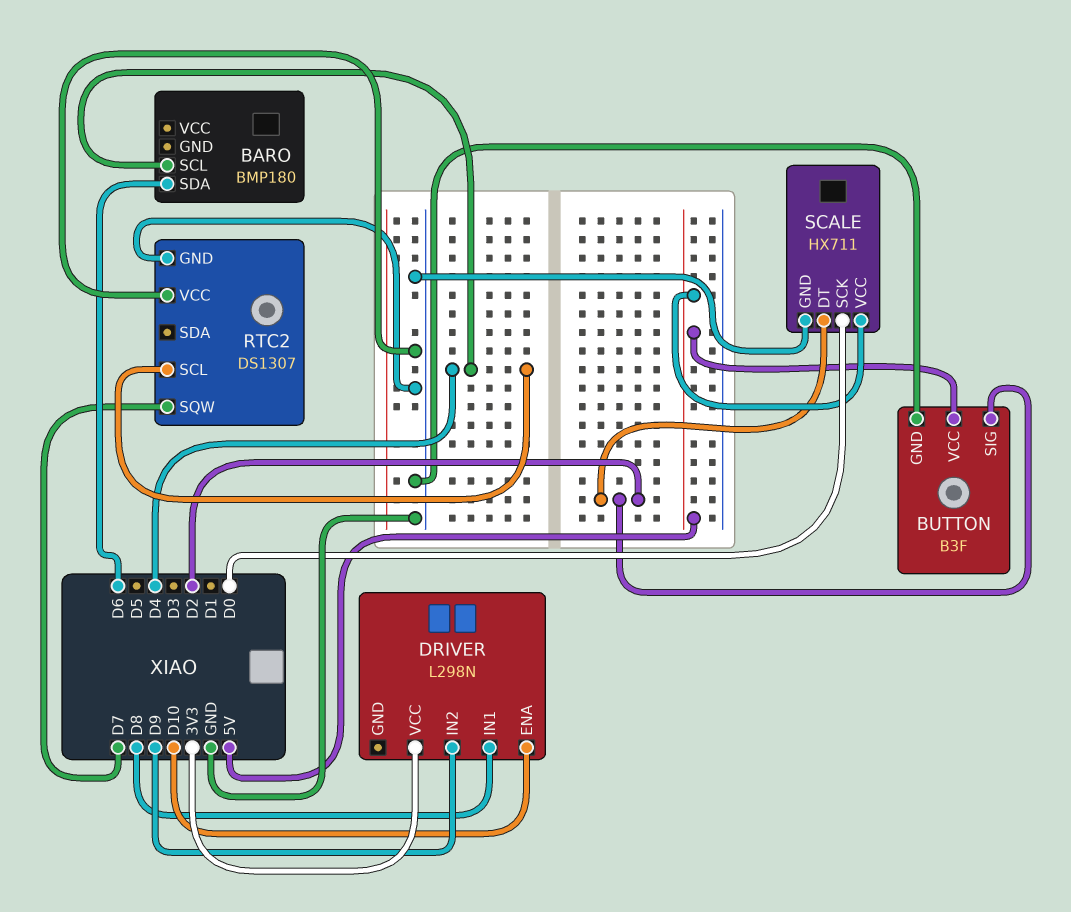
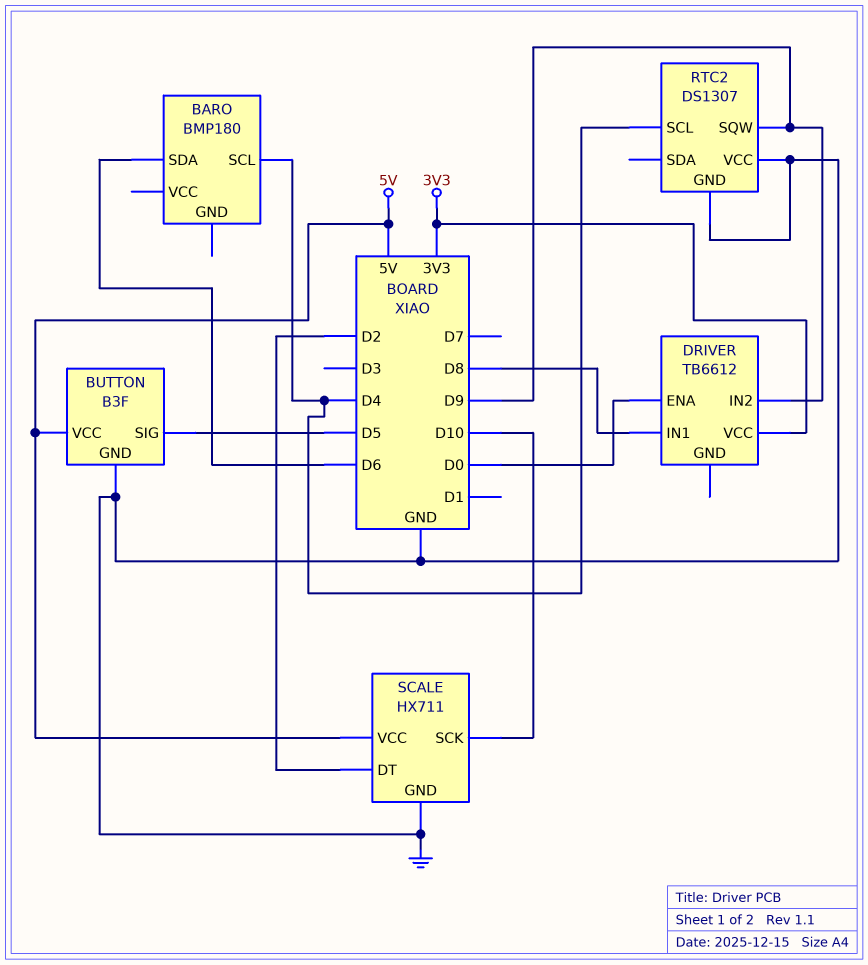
BUTTON pin SIG: D2 -> D5
DRIVER: L298N -> TB6612
DRIVER pin ENA: D10 -> D0
RTC2 pin SQW: D7 -> D9
SCALE pin SCK: D0 -> D10

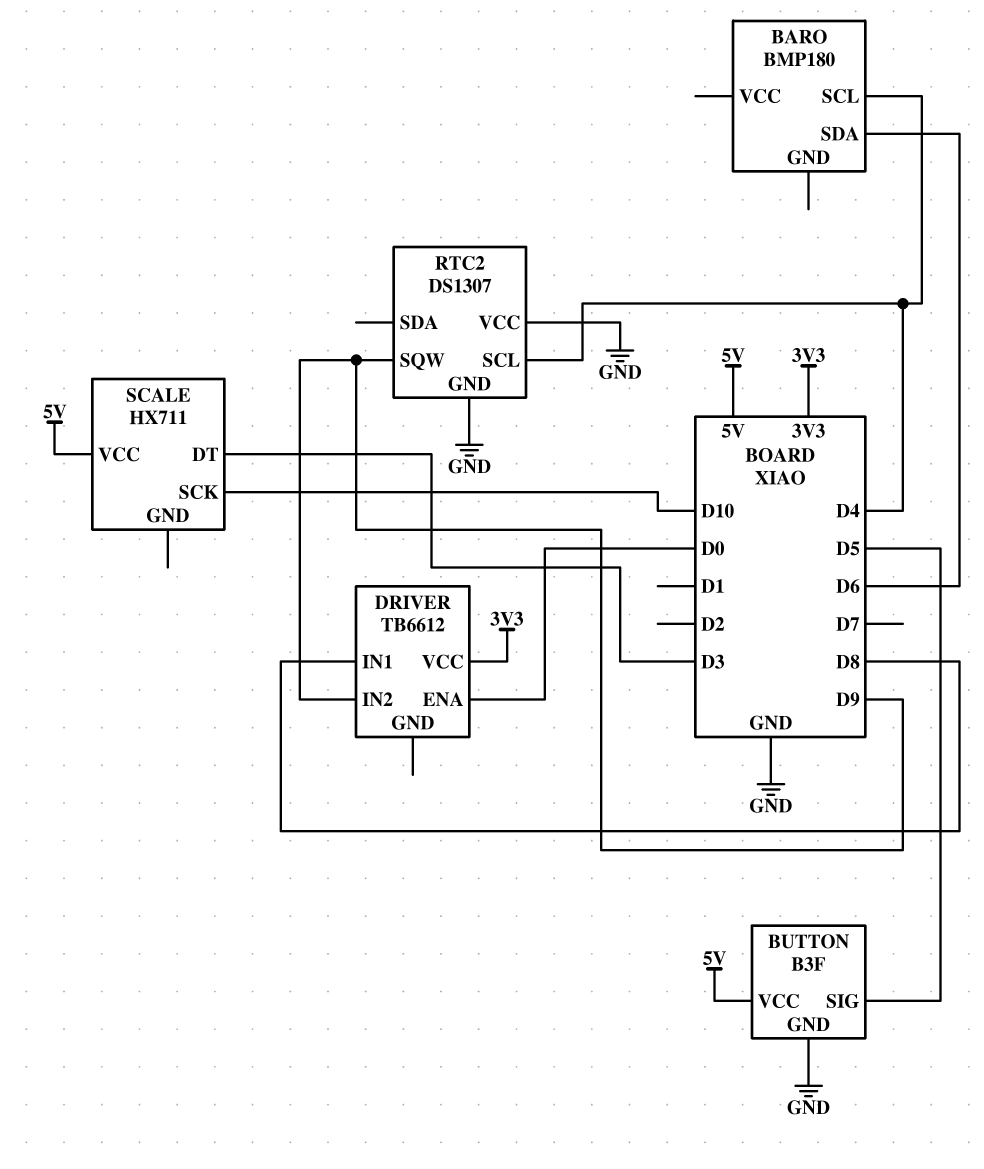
SCALE pin DT: D2 -> D3
SCALE pin GND: GND -> none

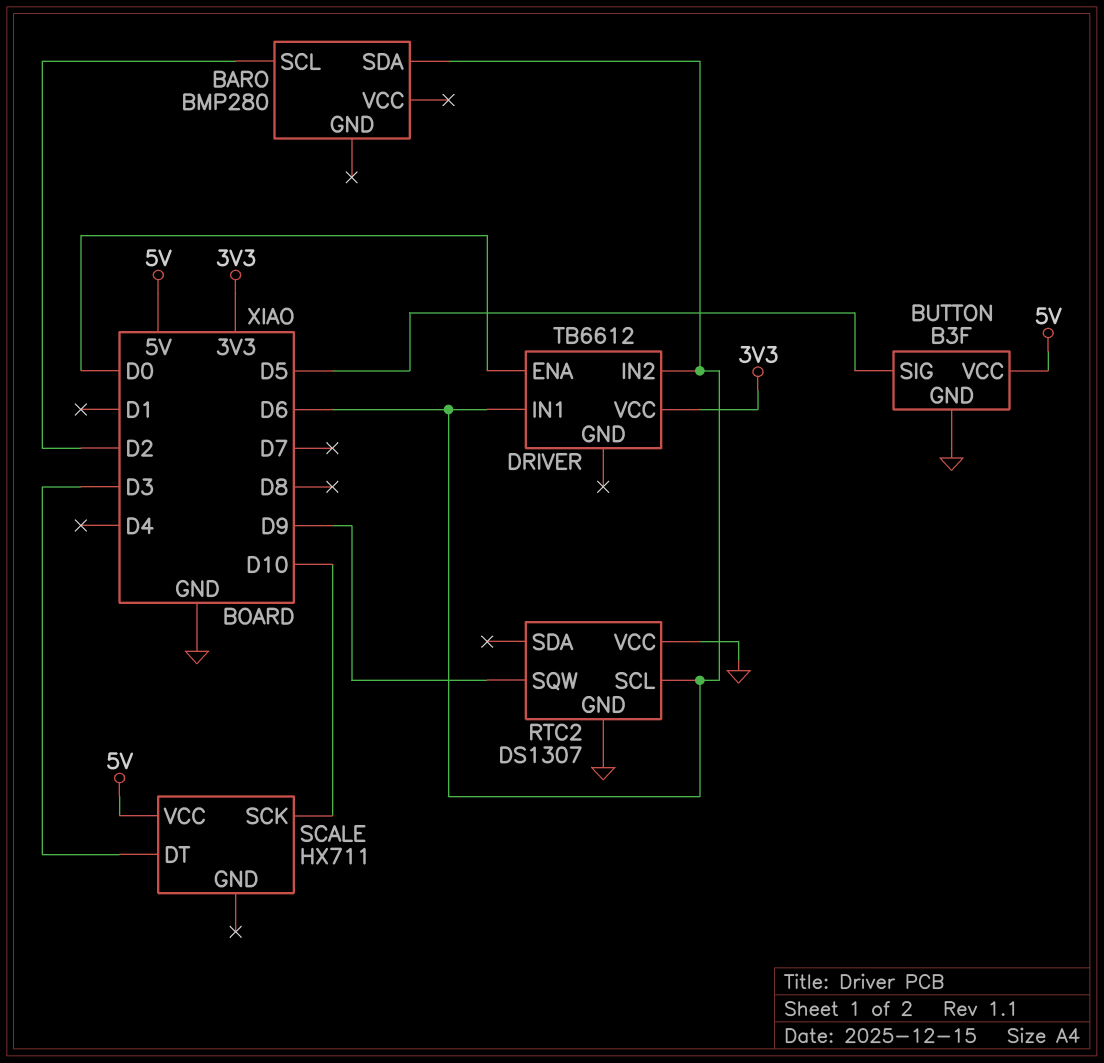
BARO: BMP180 -> BMP280
BARO pin SCL: D4 -> D2
DRIVER pin IN1: D8 -> D6
DRIVER pin IN2: D9 -> D6
RTC2 pin SCL: D4 -> D6

